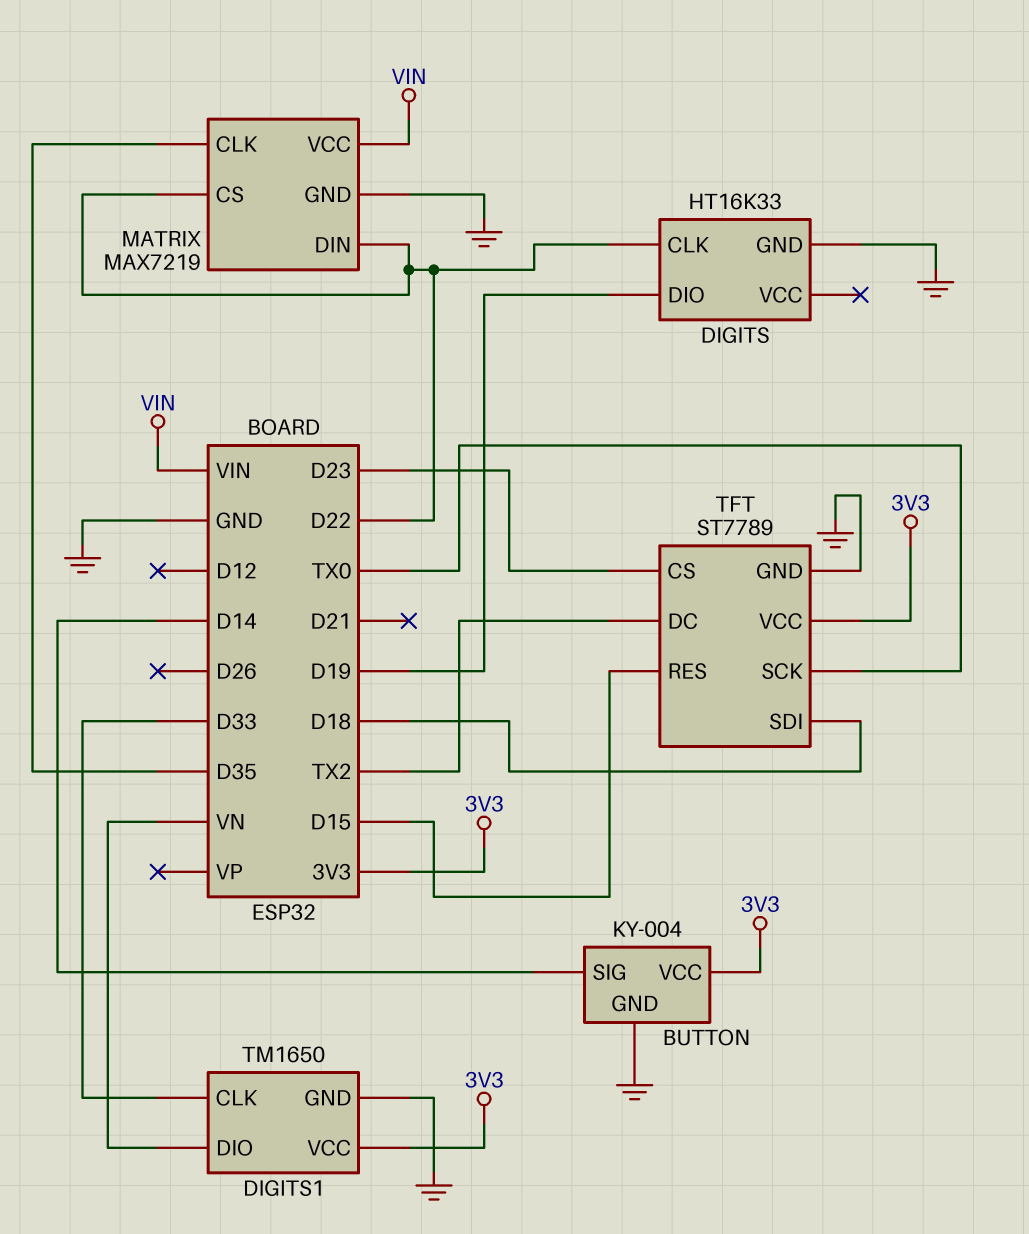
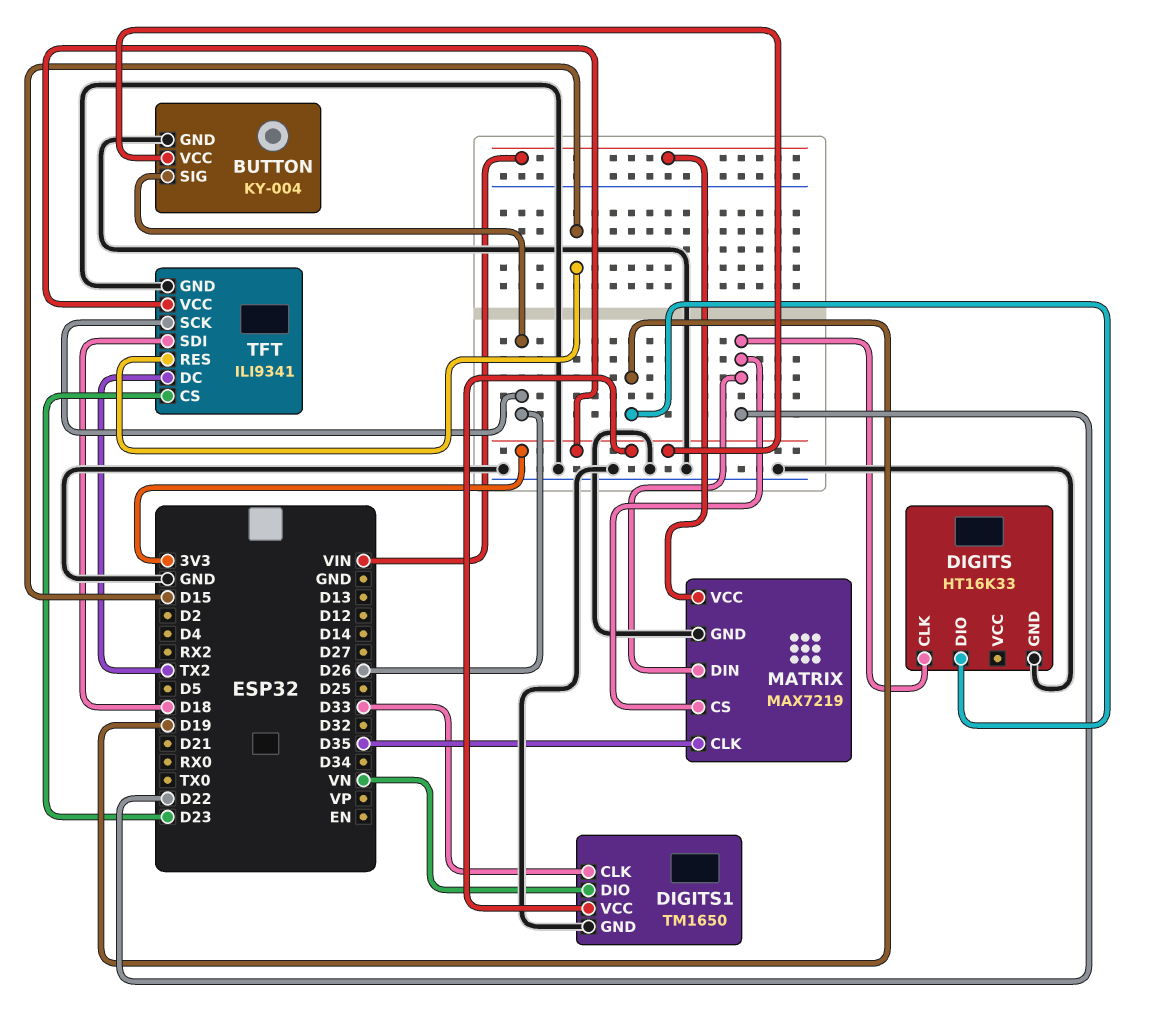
BUTTON pin SIG: D14 -> D26
TFT: ST7789 -> ILI9341
TFT pin SCK: TX0 -> D26

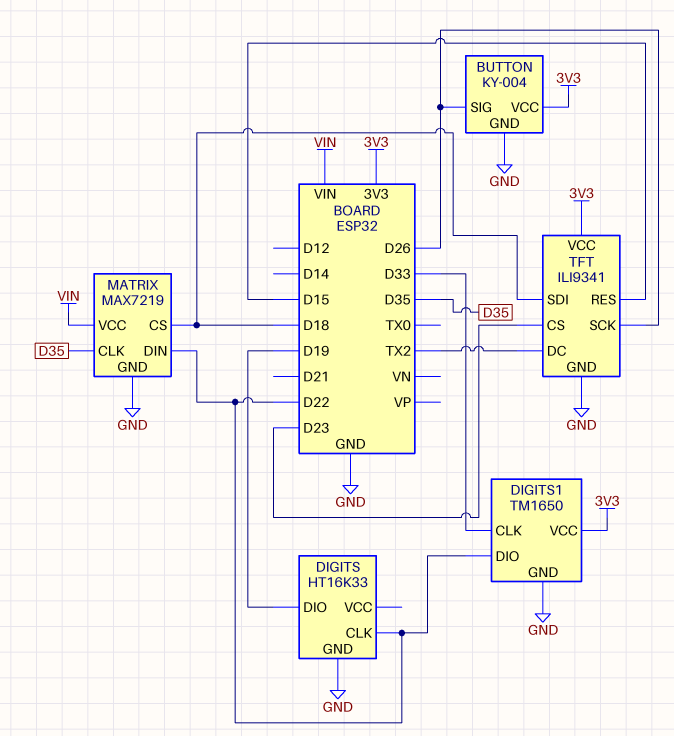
DIGITS1 pin DIO: VN -> D22
MATRIX pin CS: D22 -> D18

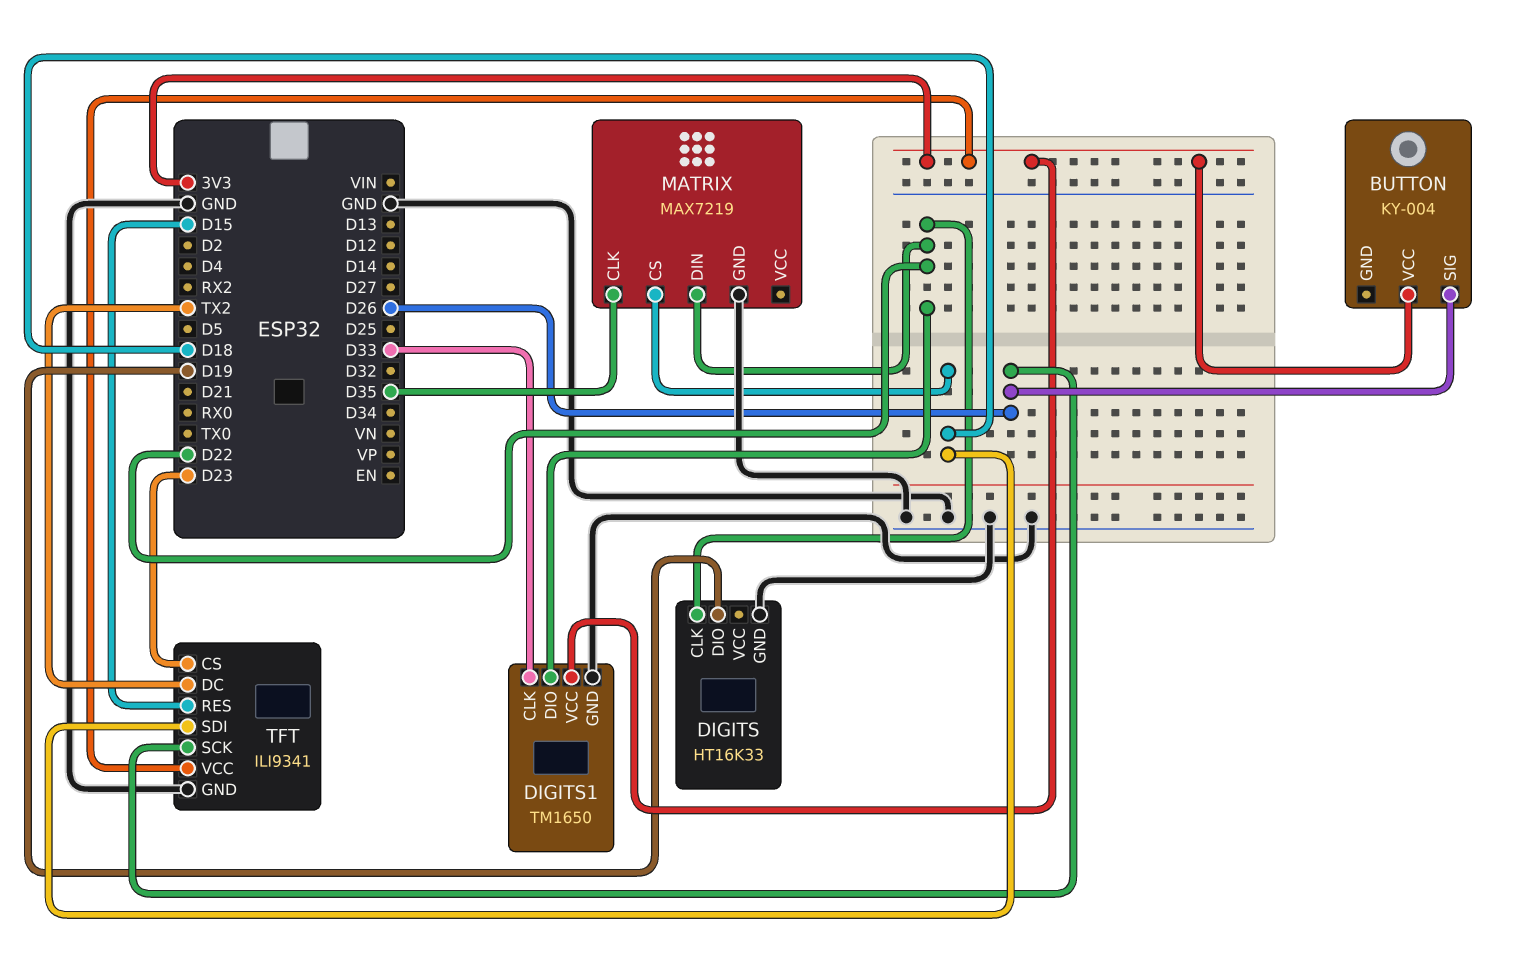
BUTTON pin GND: GND -> none
MATRIX pin VCC: VIN -> none

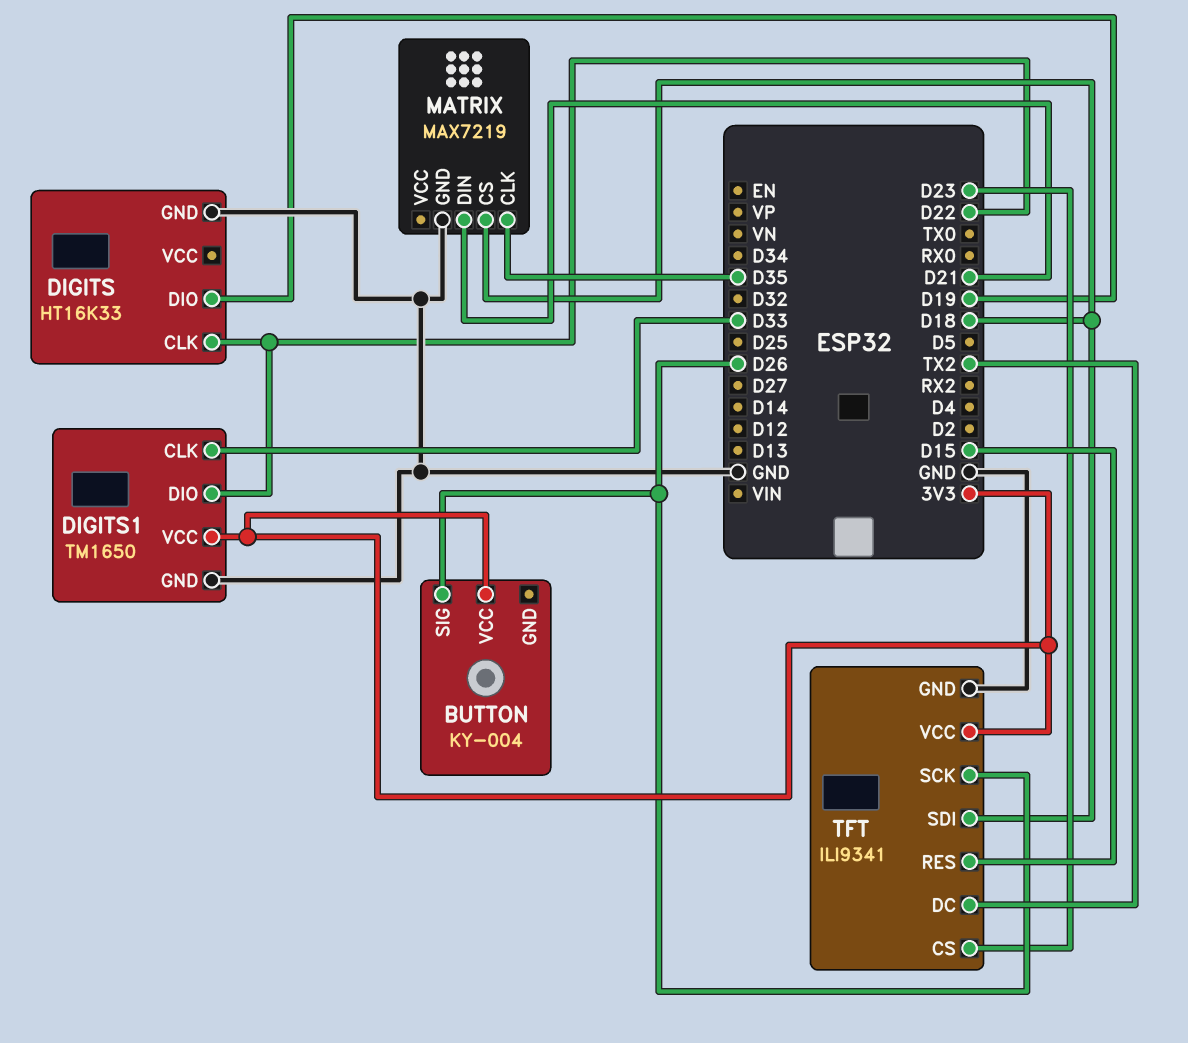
MATRIX pin DIN: D22 -> D21

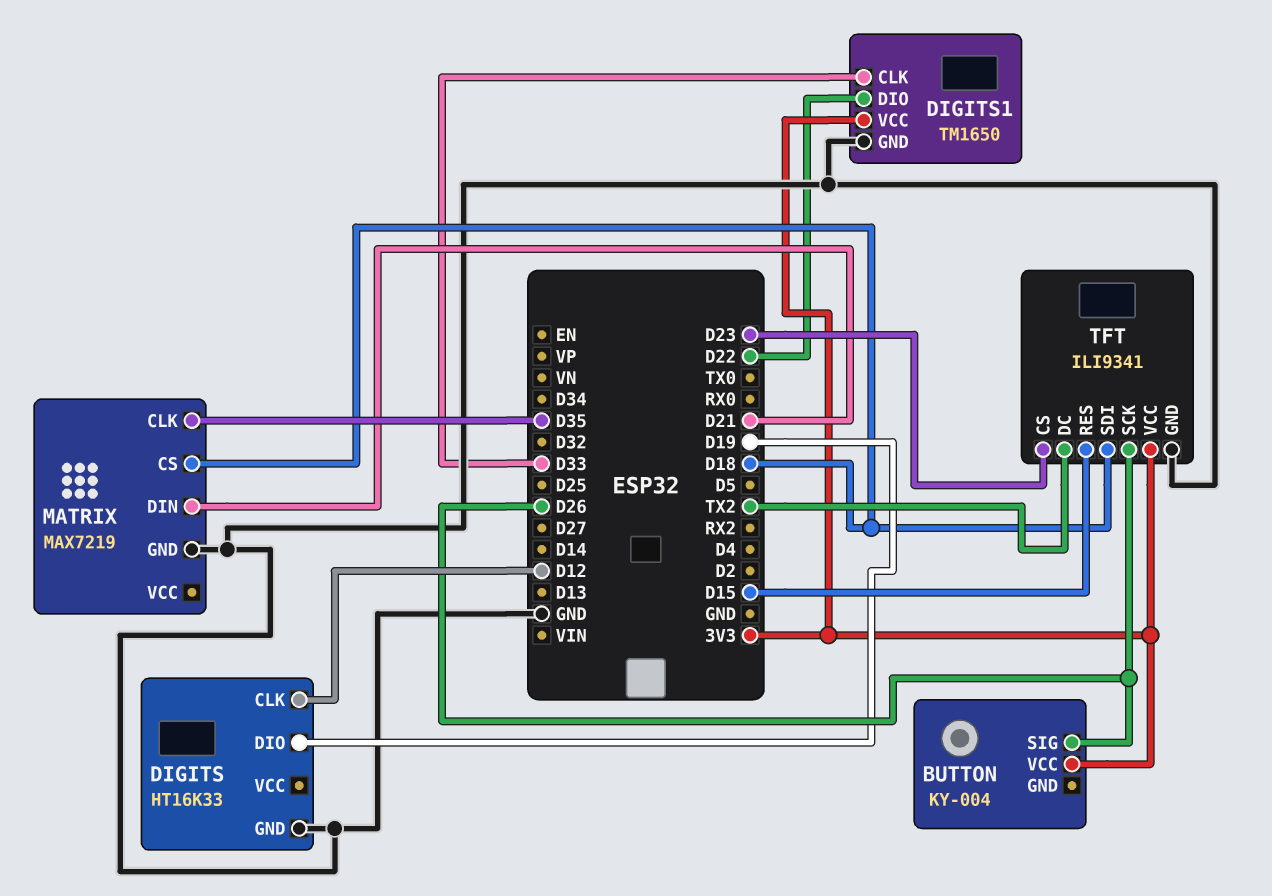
DIGITS pin CLK: D22 -> D12

